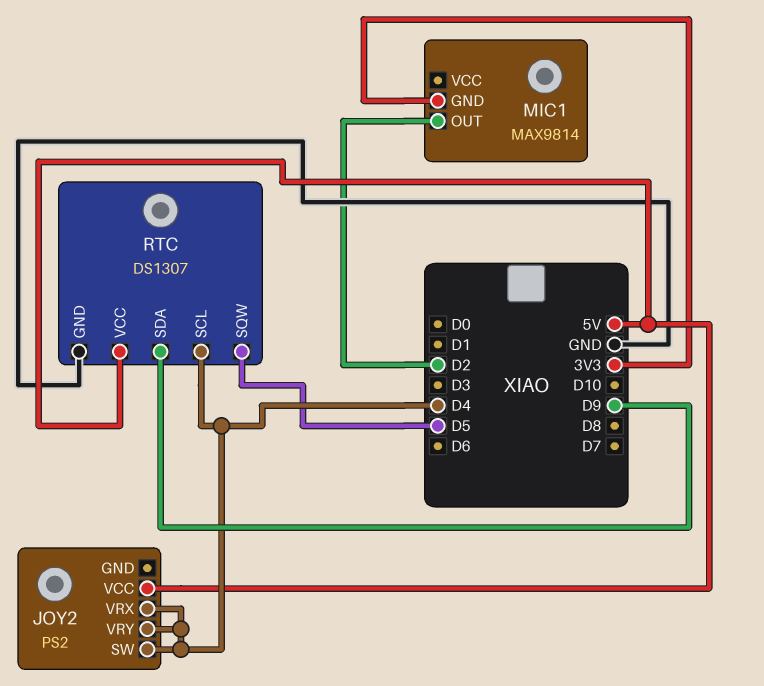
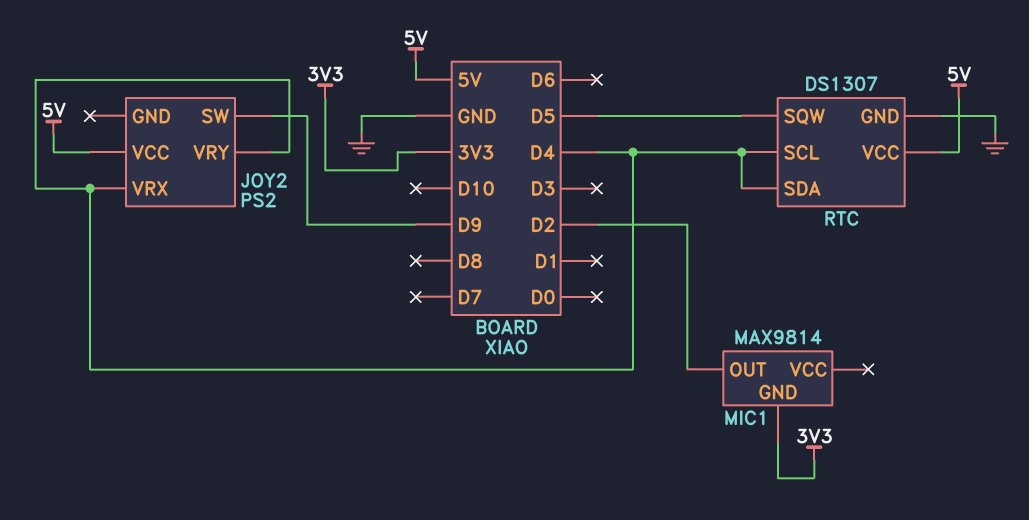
JOY2 pin SW: D4 -> D9
RTC pin SDA: D9 -> D4

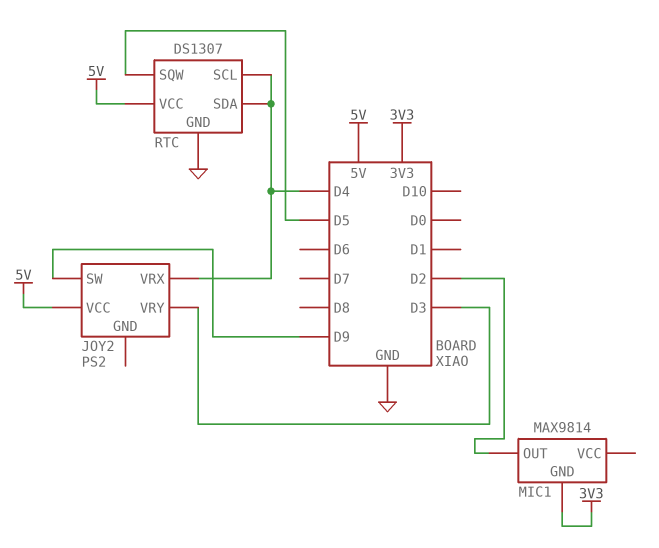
JOY2 pin VRY: D4 -> D3

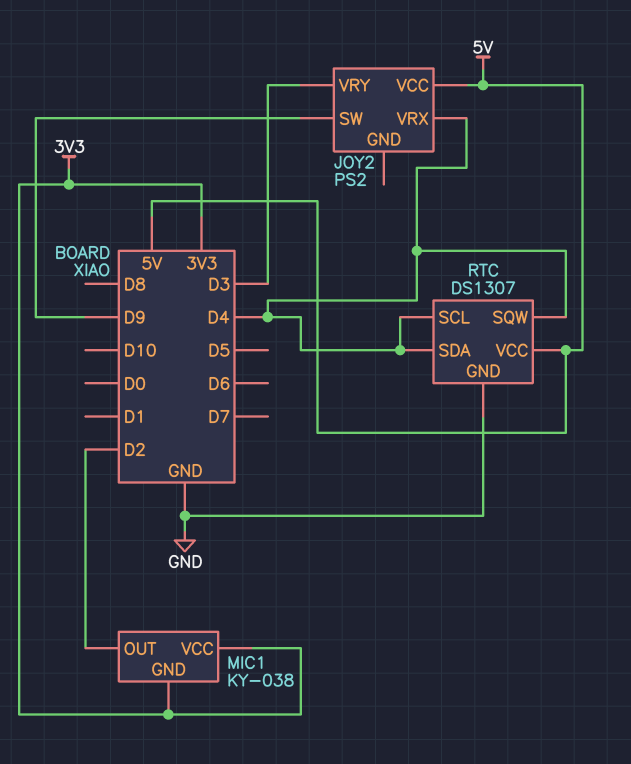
MIC1: MAX9814 -> KY-038
MIC1 pin VCC: none -> 3V3
RTC pin SQW: D5 -> D4

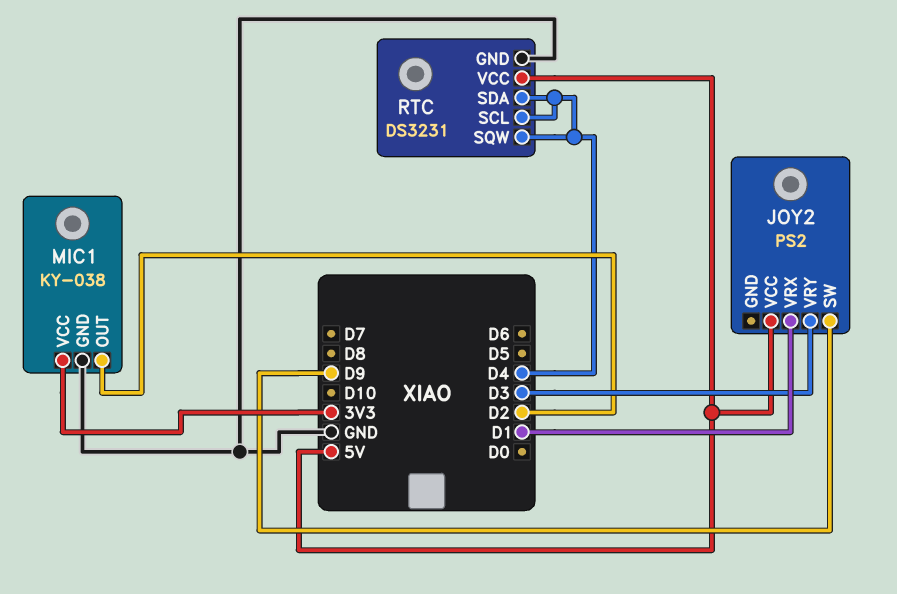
JOY2 pin VRX: D4 -> D1
MIC1 pin GND: 3V3 -> GND
RTC: DS1307 -> DS3231

